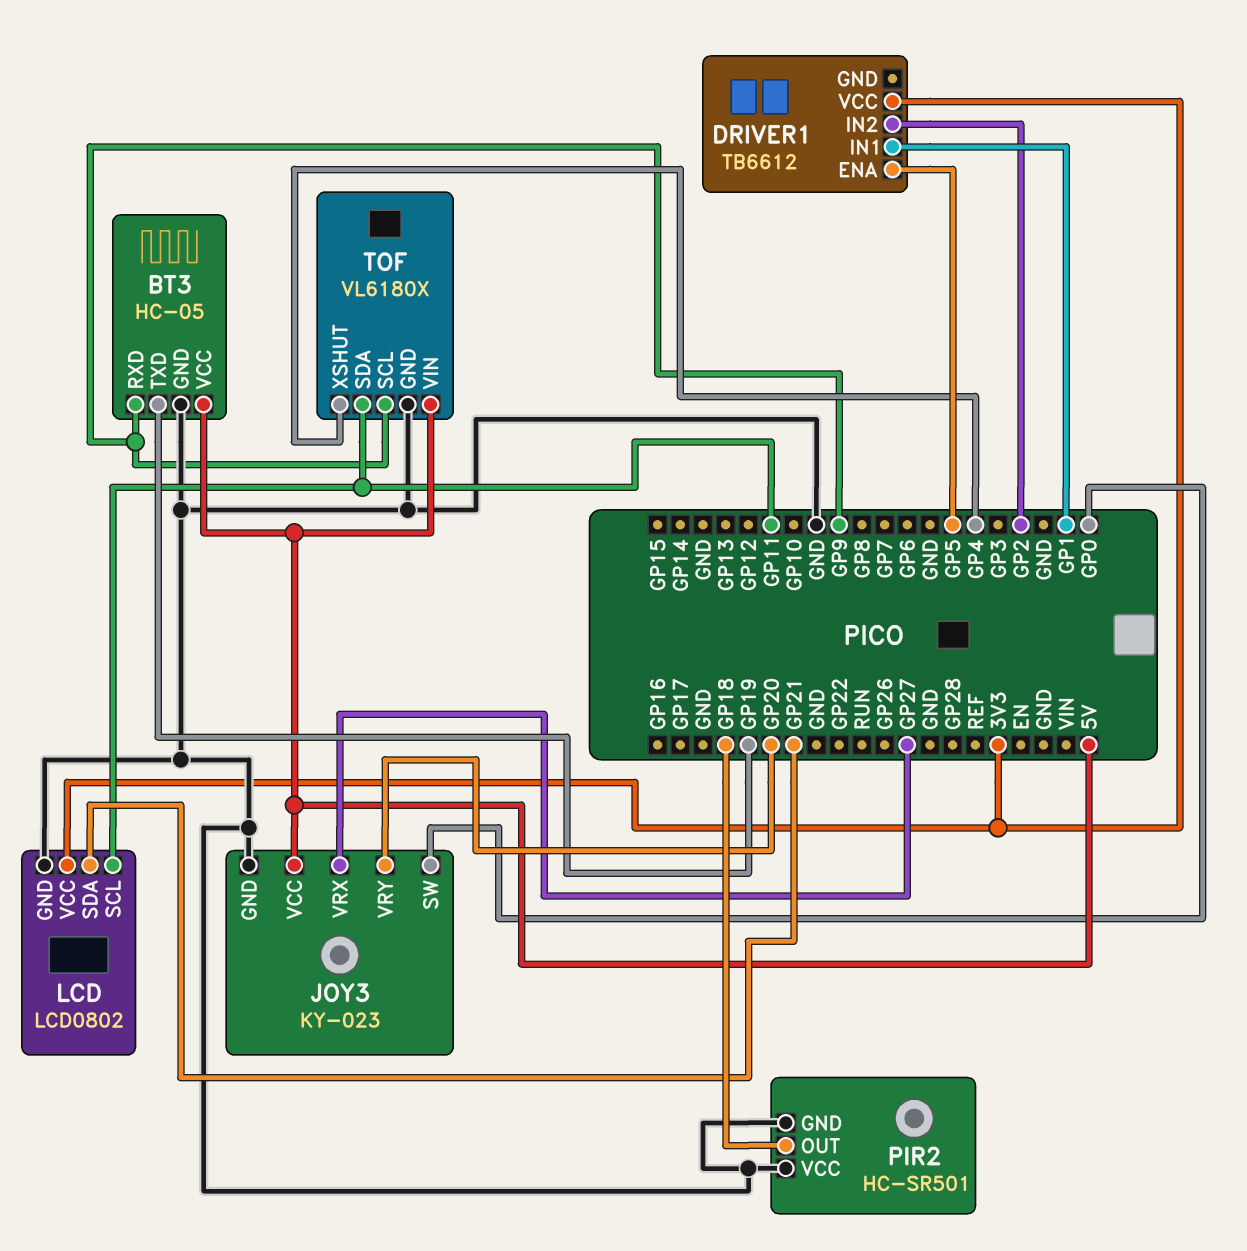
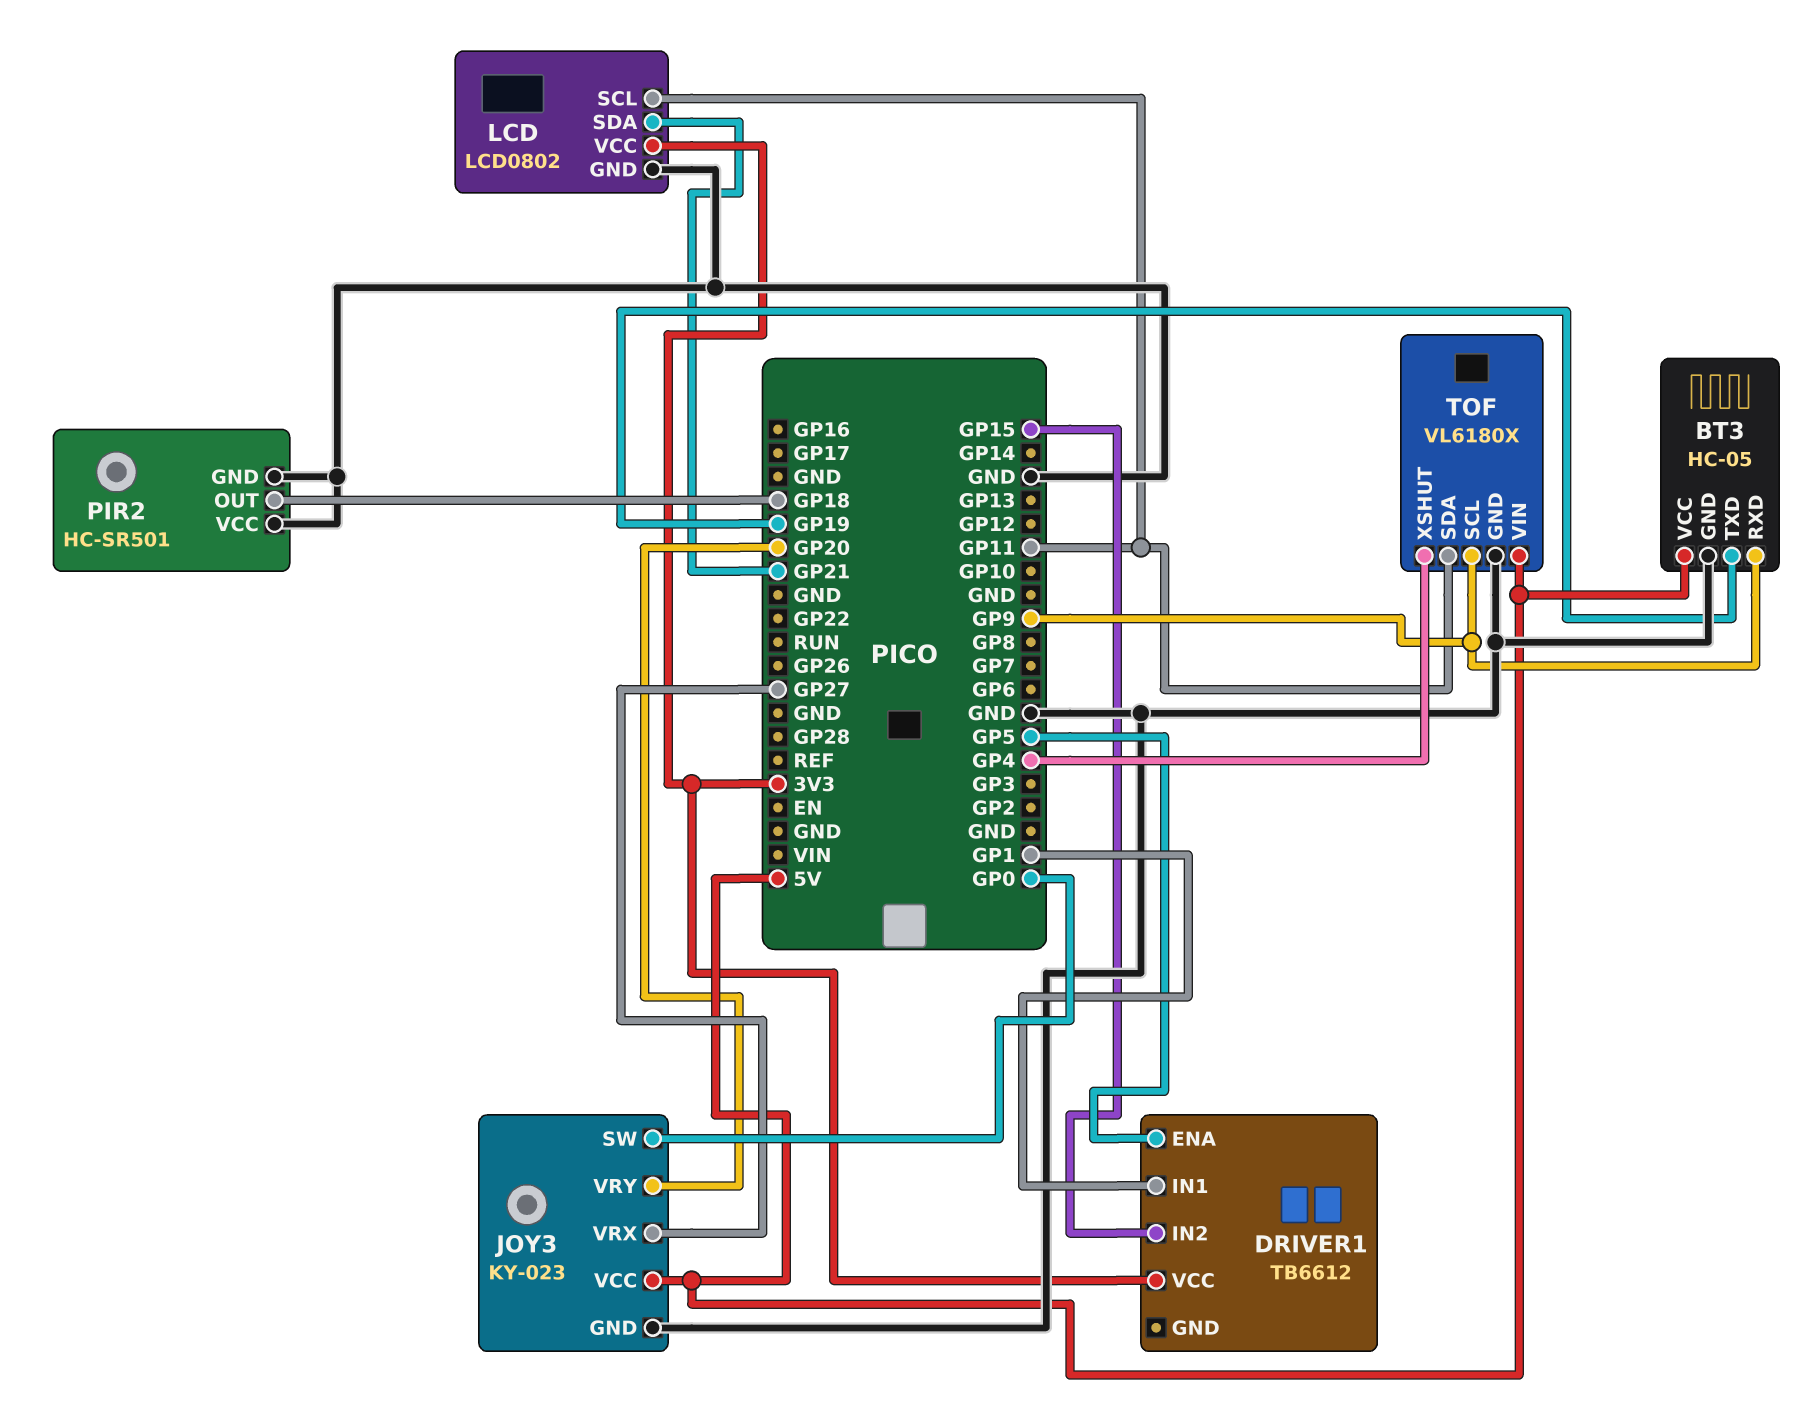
DRIVER1 pin IN2: GP2 -> GP15

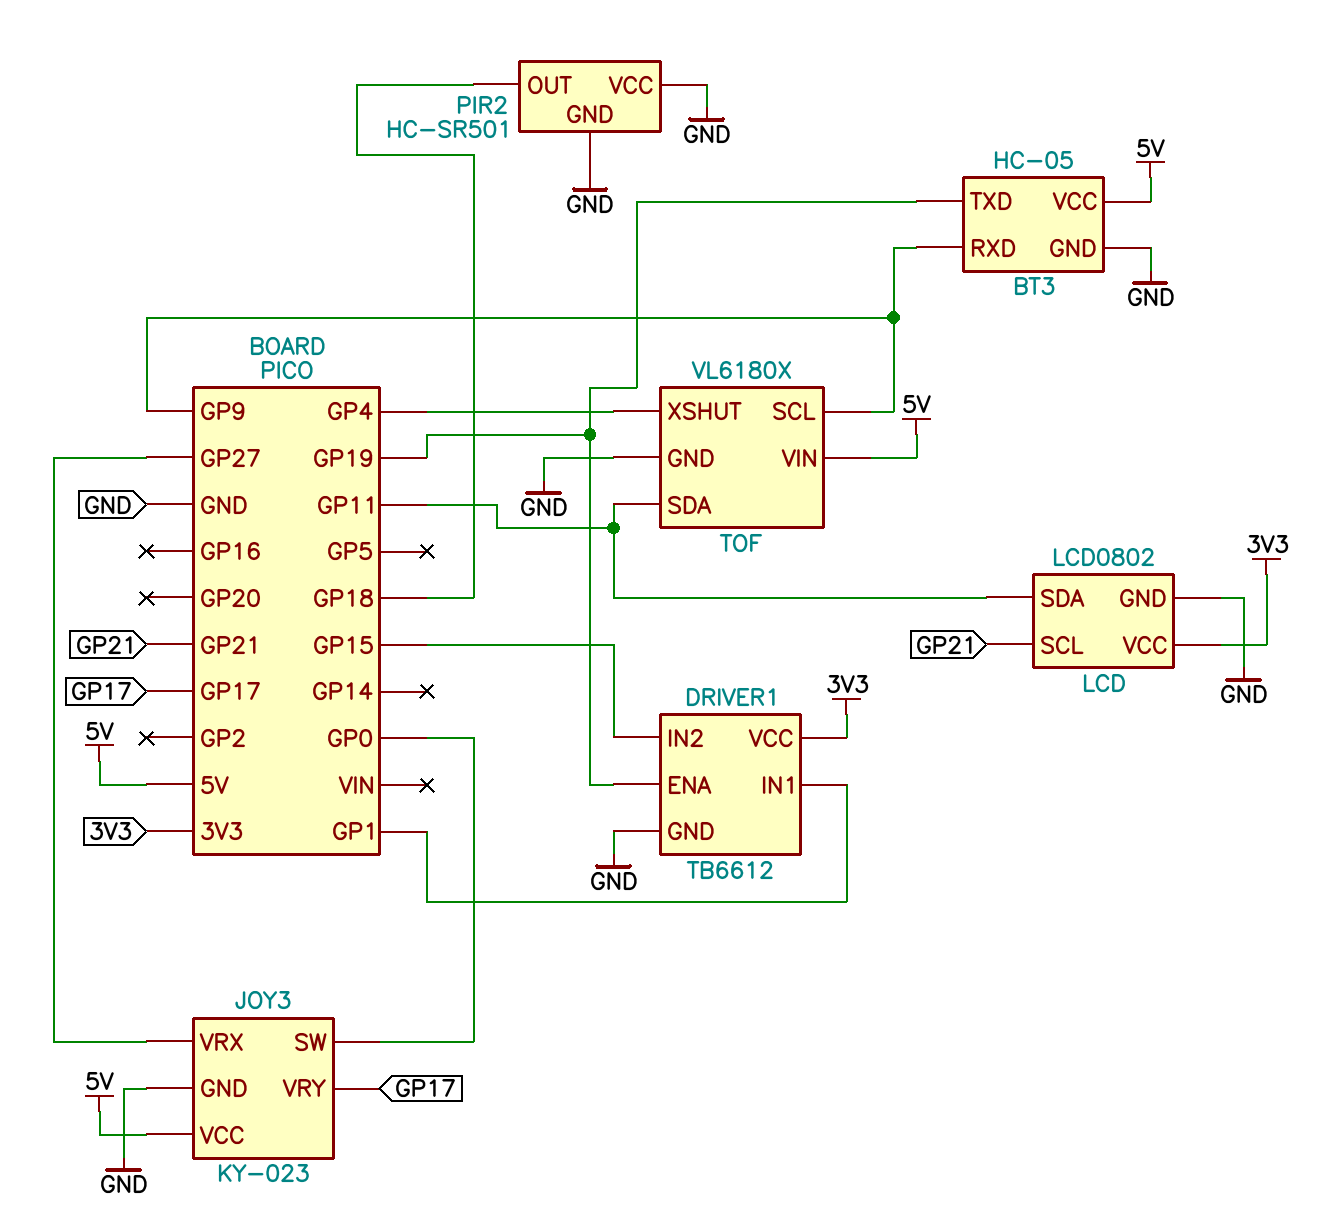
DRIVER1 pin ENA: GP5 -> GP19
DRIVER1 pin GND: none -> GND
JOY3 pin VRY: GP20 -> GP17
LCD pin SCL: GP11 -> GP21
LCD pin SDA: GP21 -> GP11

